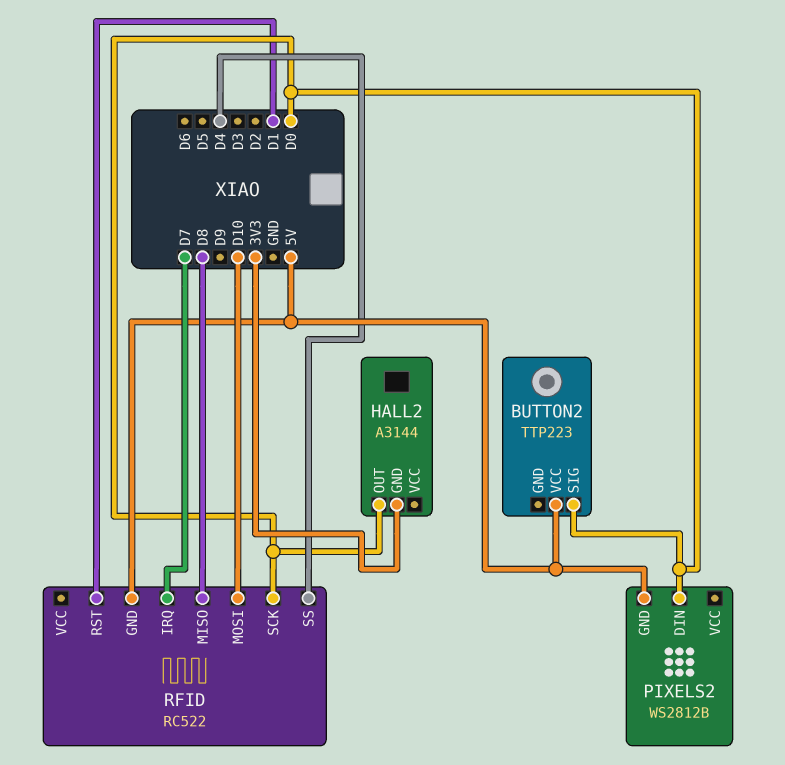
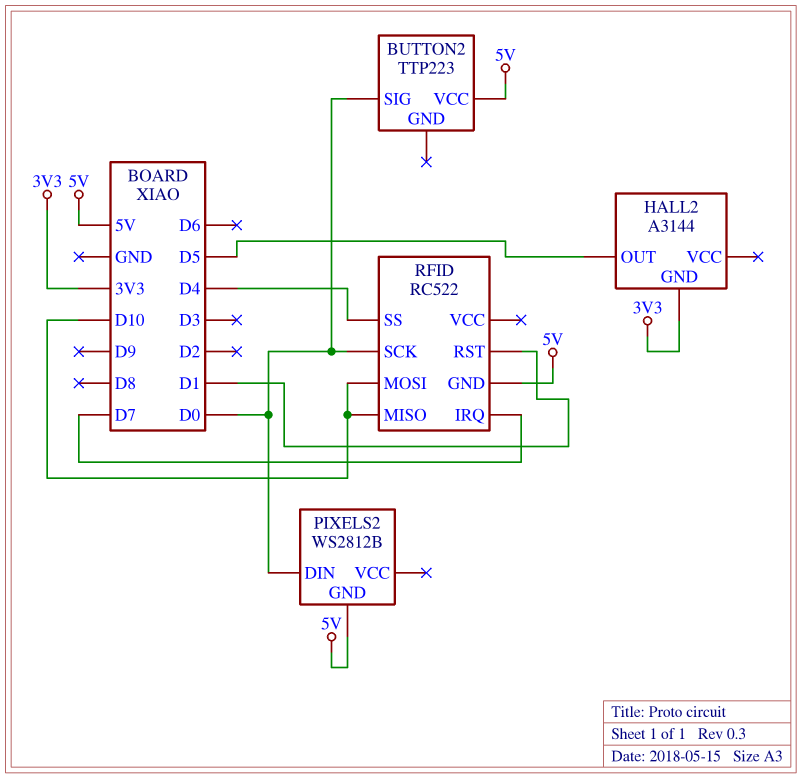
HALL2 pin OUT: D0 -> D5
RFID pin MISO: D8 -> D10

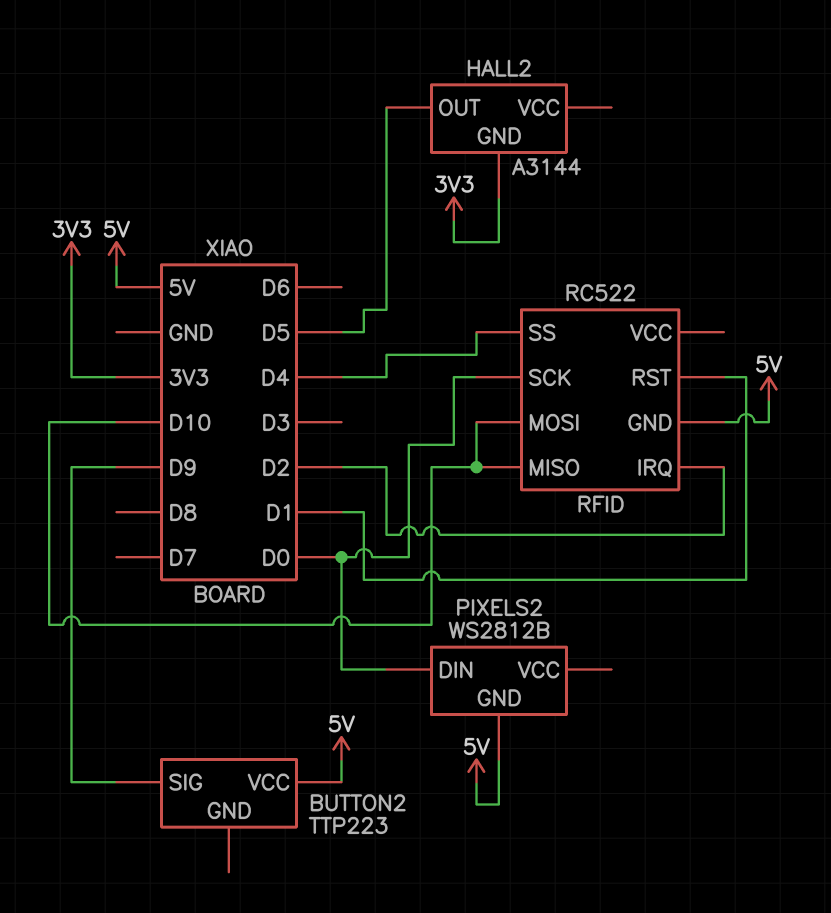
BUTTON2 pin SIG: D0 -> D9
RFID pin IRQ: D7 -> D2

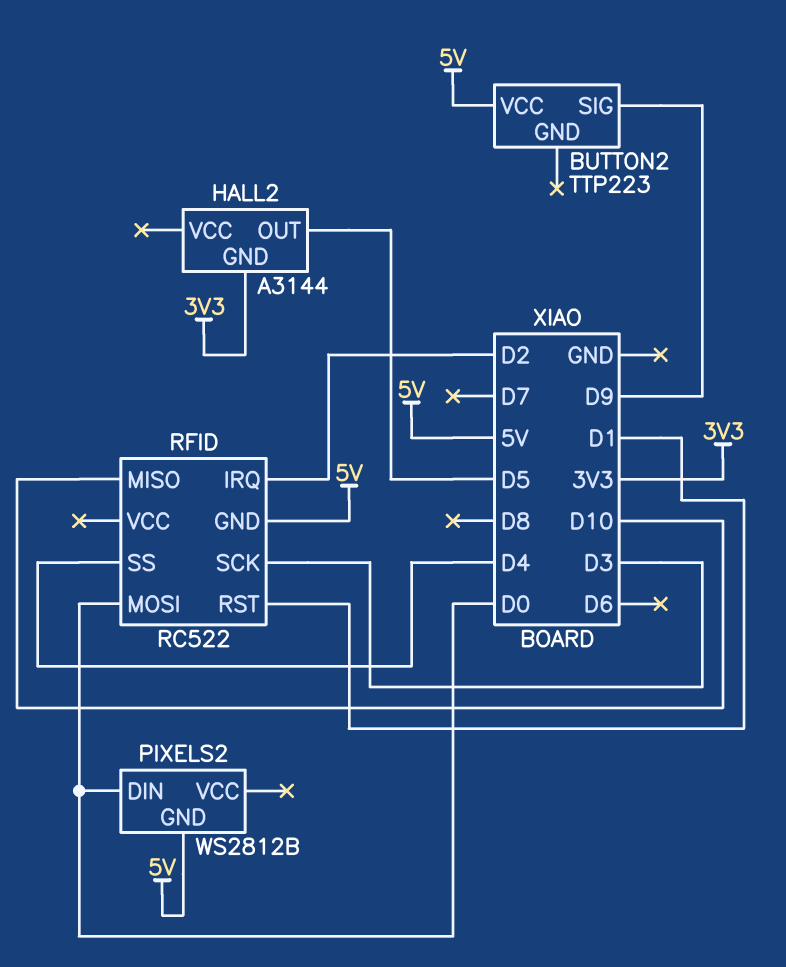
RFID pin MOSI: D10 -> D0
RFID pin SCK: D0 -> D3

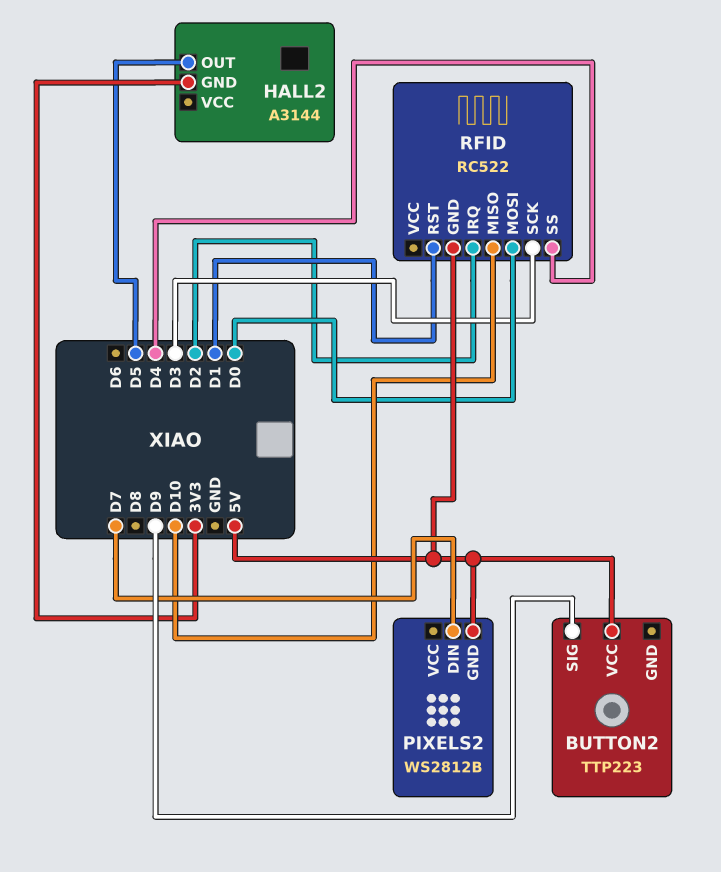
PIXELS2 pin DIN: D0 -> D7

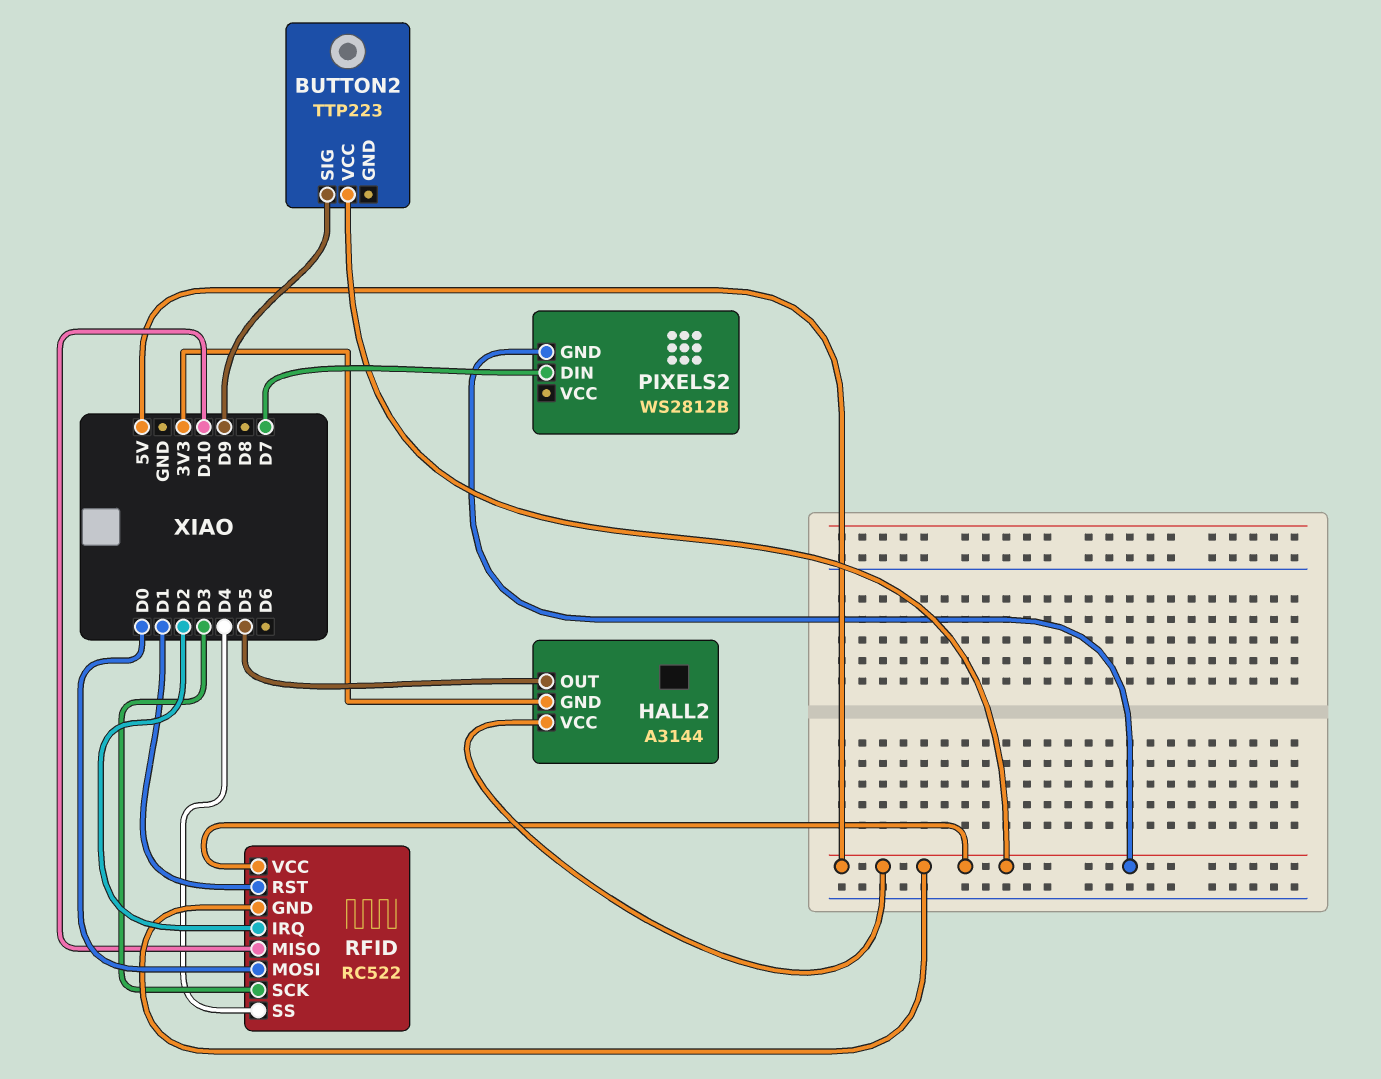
HALL2 pin VCC: none -> 5V
RFID pin VCC: none -> 5V

